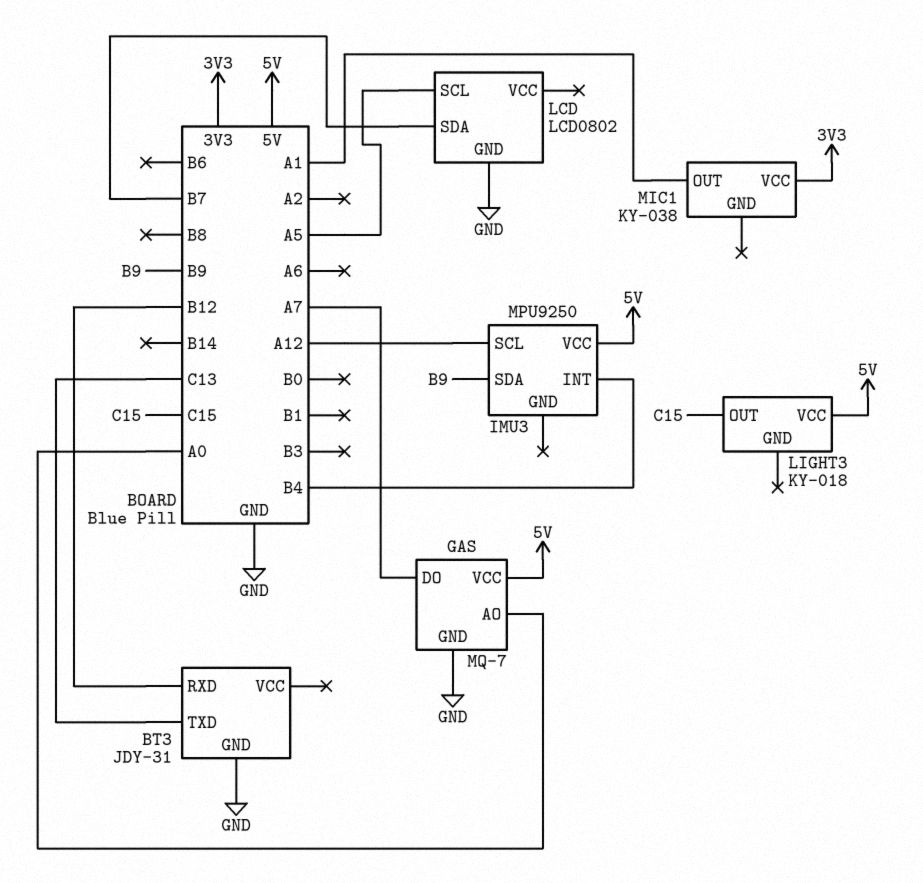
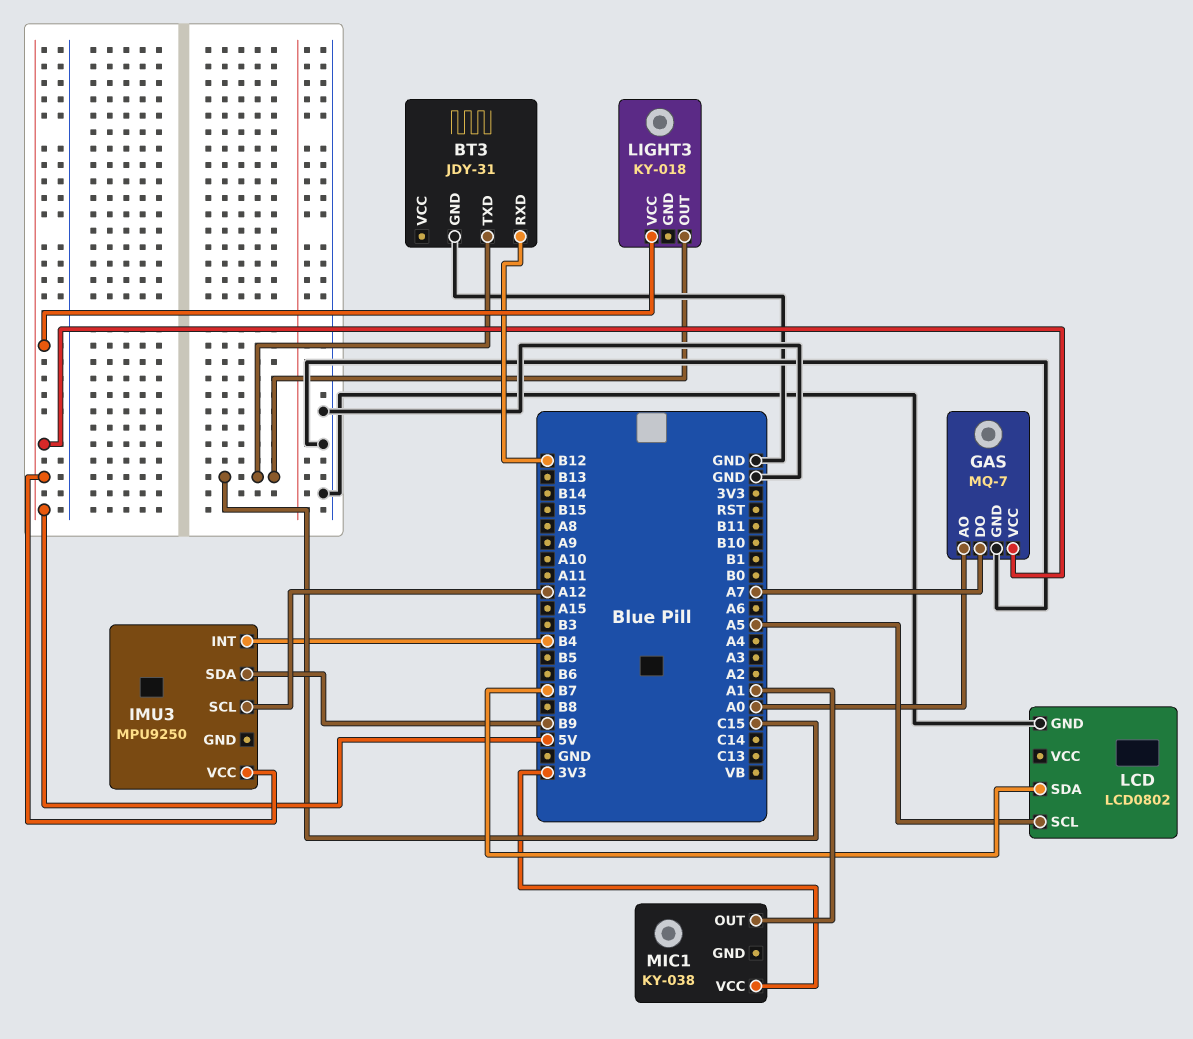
BT3 pin TXD: C13 -> C15

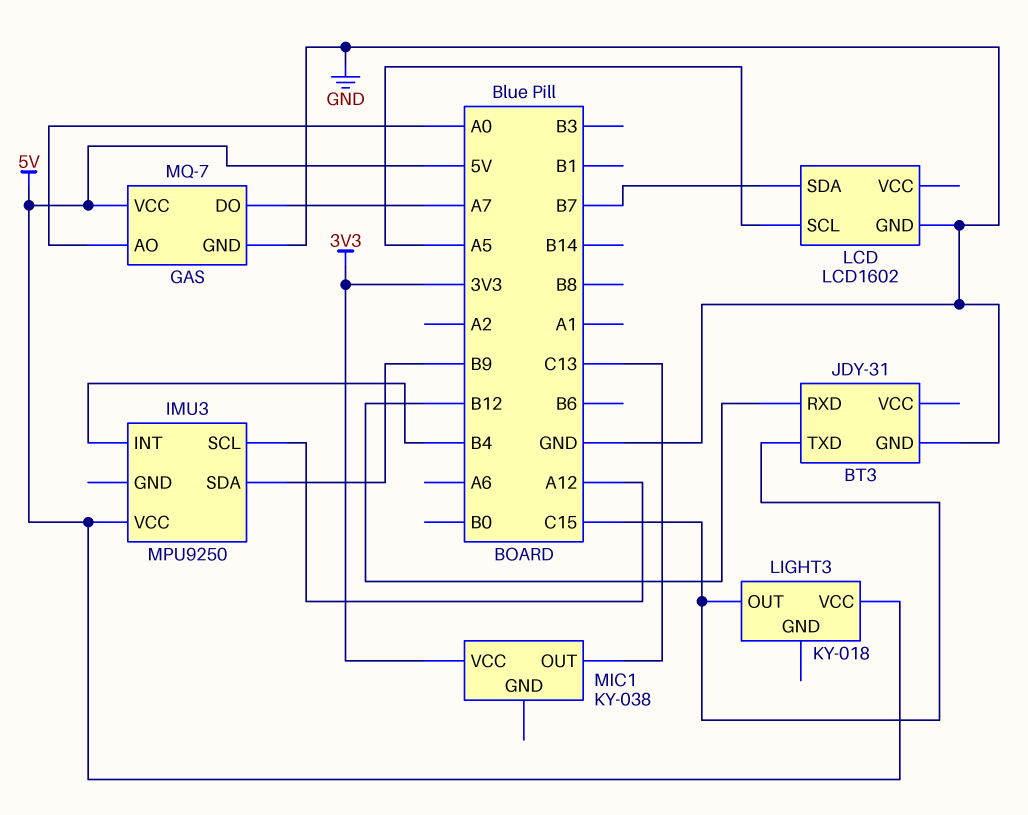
LCD: LCD0802 -> LCD1602
MIC1 pin OUT: A1 -> C13

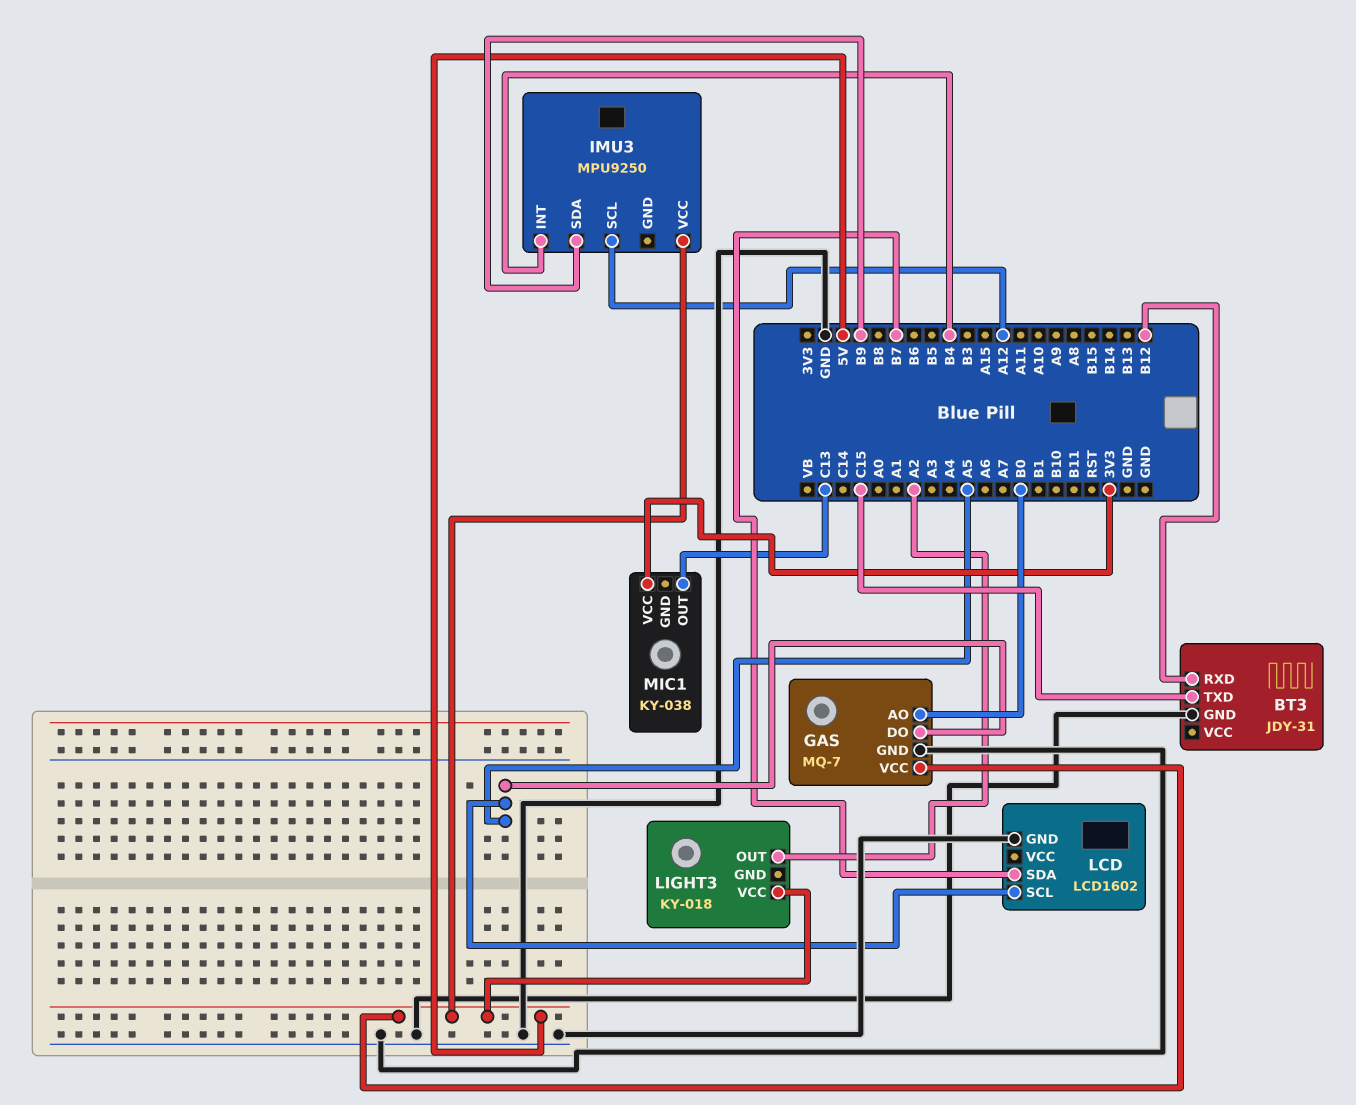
GAS pin AO: A0 -> B0
GAS pin DO: A7 -> A5
LIGHT3 pin OUT: C15 -> A2

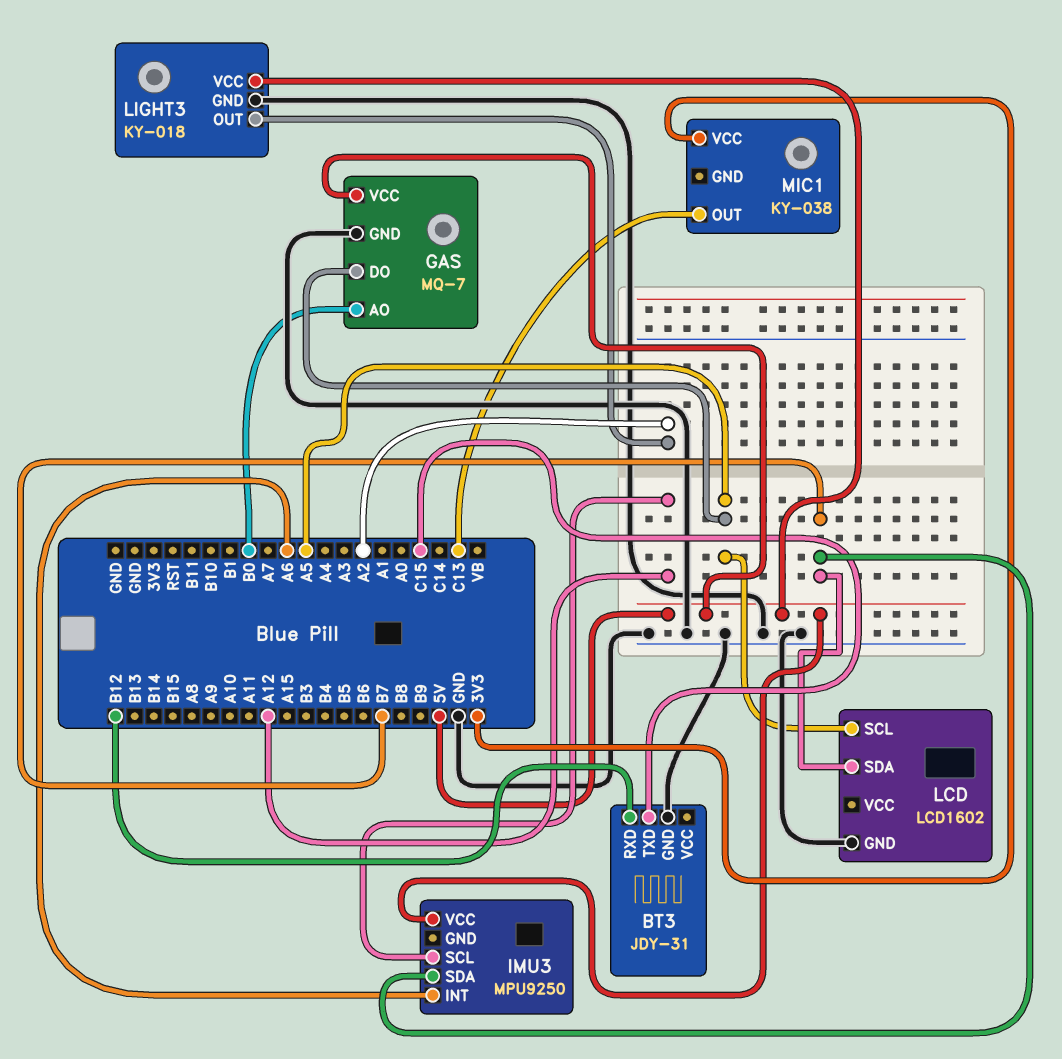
IMU3 pin INT: B4 -> A6
IMU3 pin SDA: B9 -> B7
LIGHT3 pin GND: none -> GND

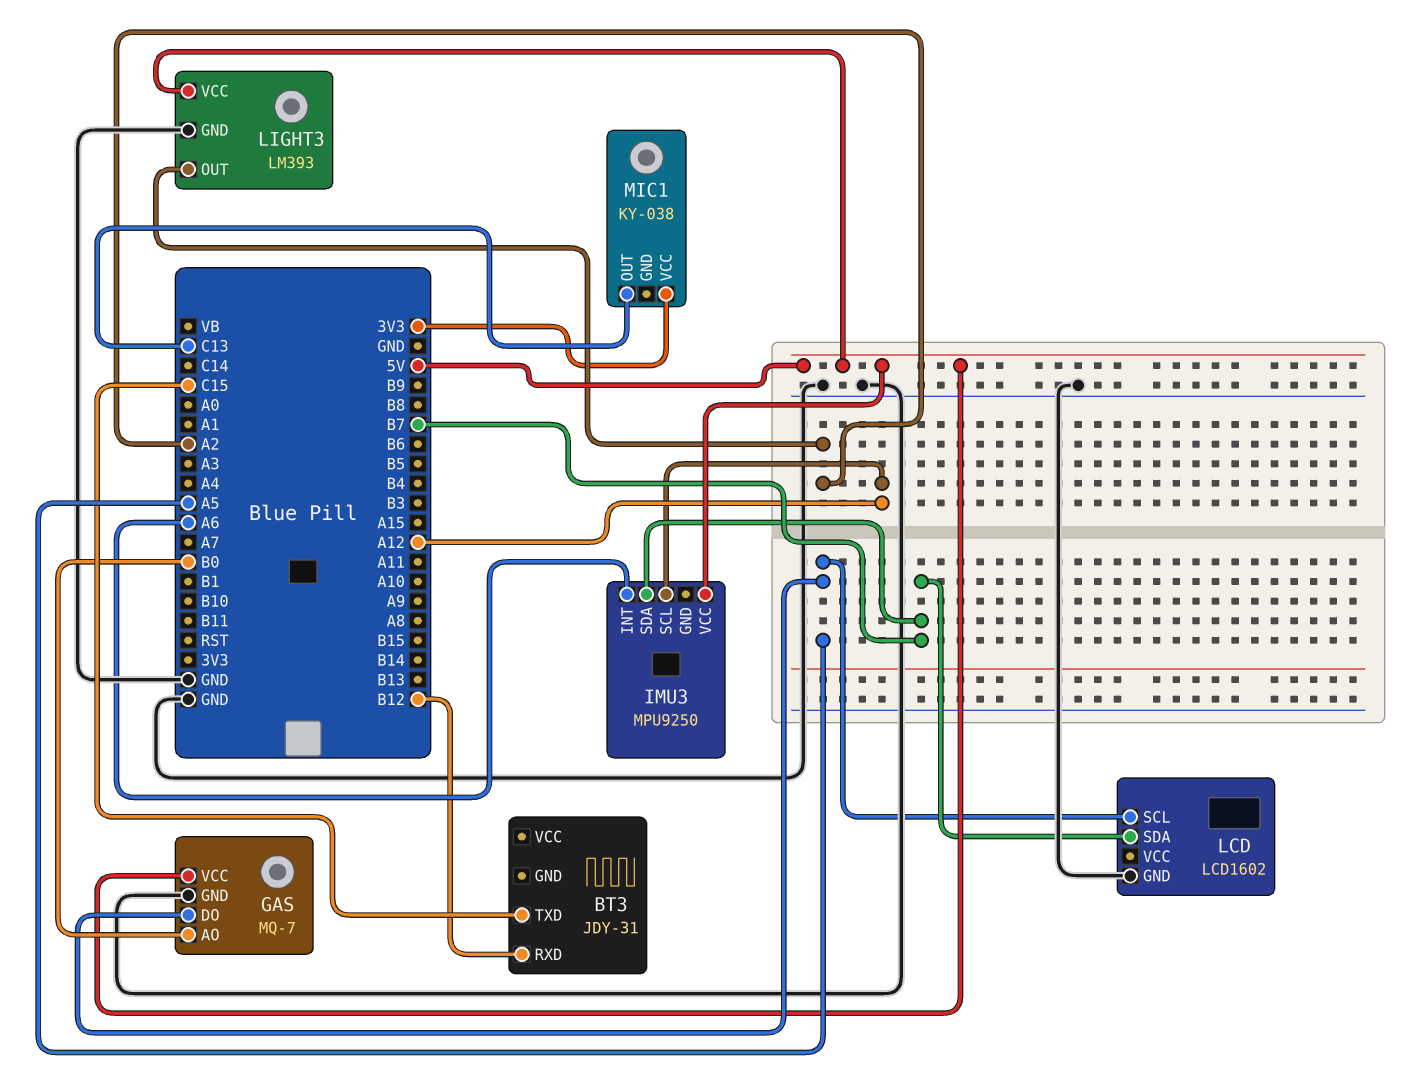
BT3 pin GND: GND -> none
LIGHT3: KY-018 -> LM393

